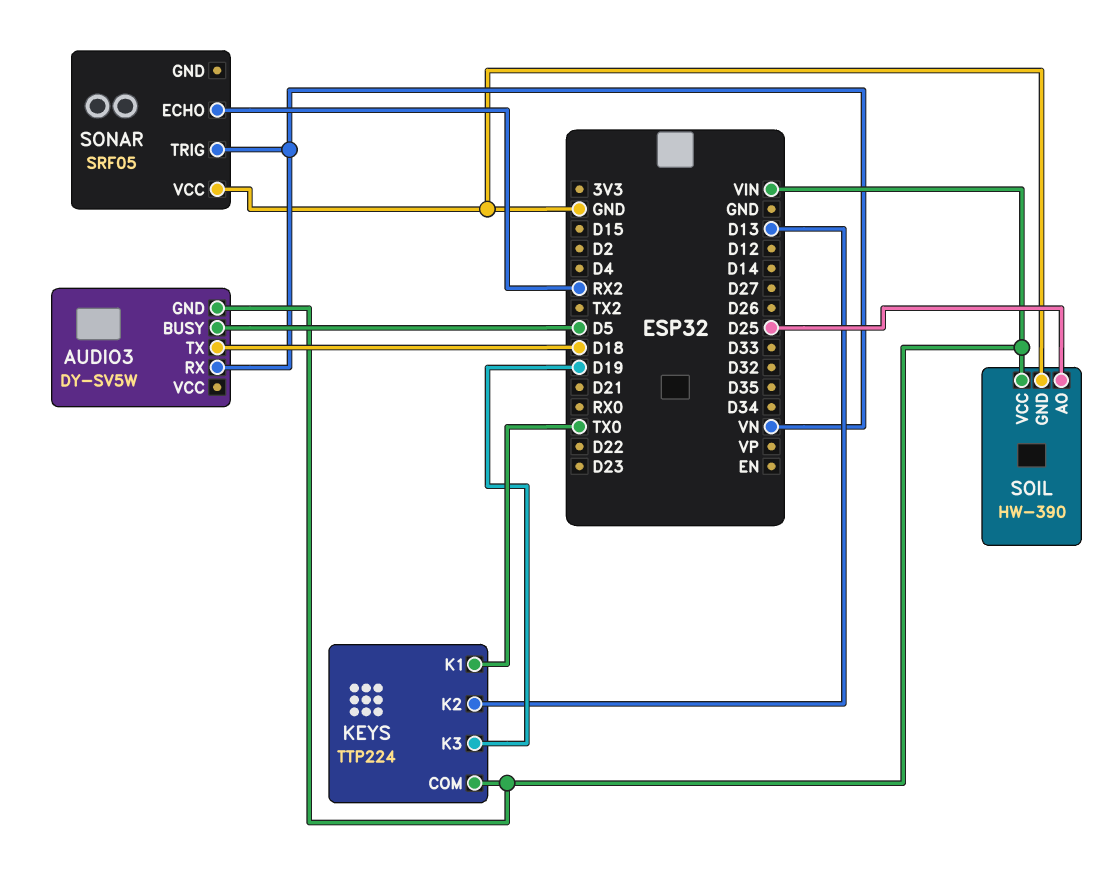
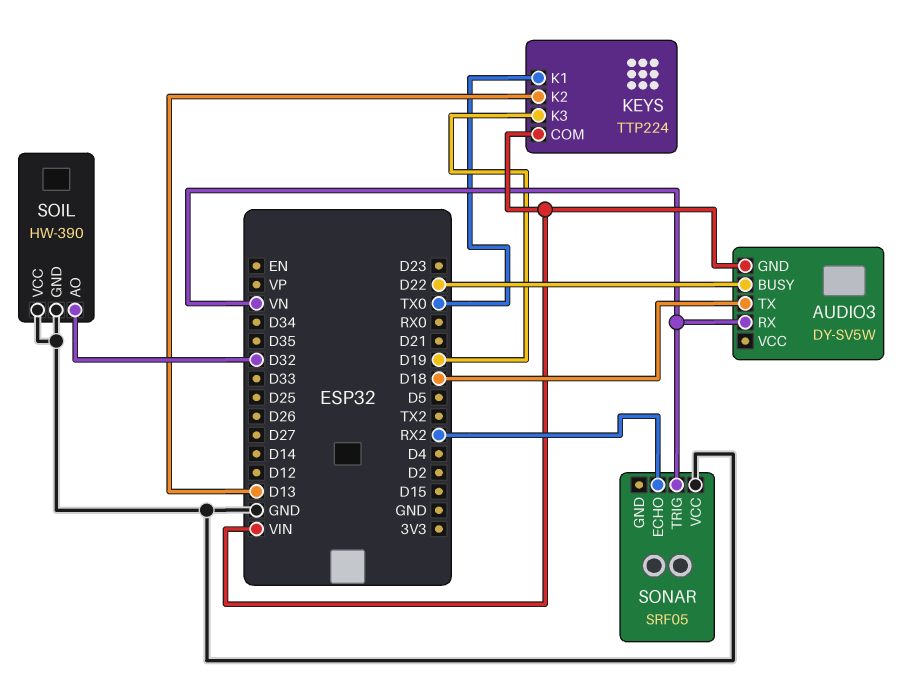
AUDIO3 pin BUSY: D5 -> D22
SOIL pin AO: D25 -> D32
SOIL pin VCC: VIN -> GND

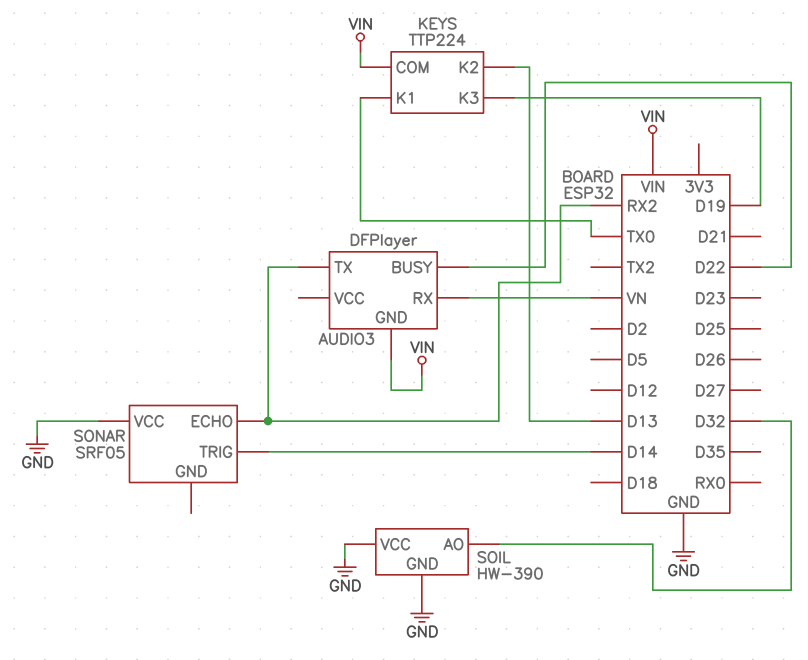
AUDIO3: DY-SV5W -> DFPlayer
AUDIO3 pin TX: D18 -> RX2
SONAR pin TRIG: VN -> D14

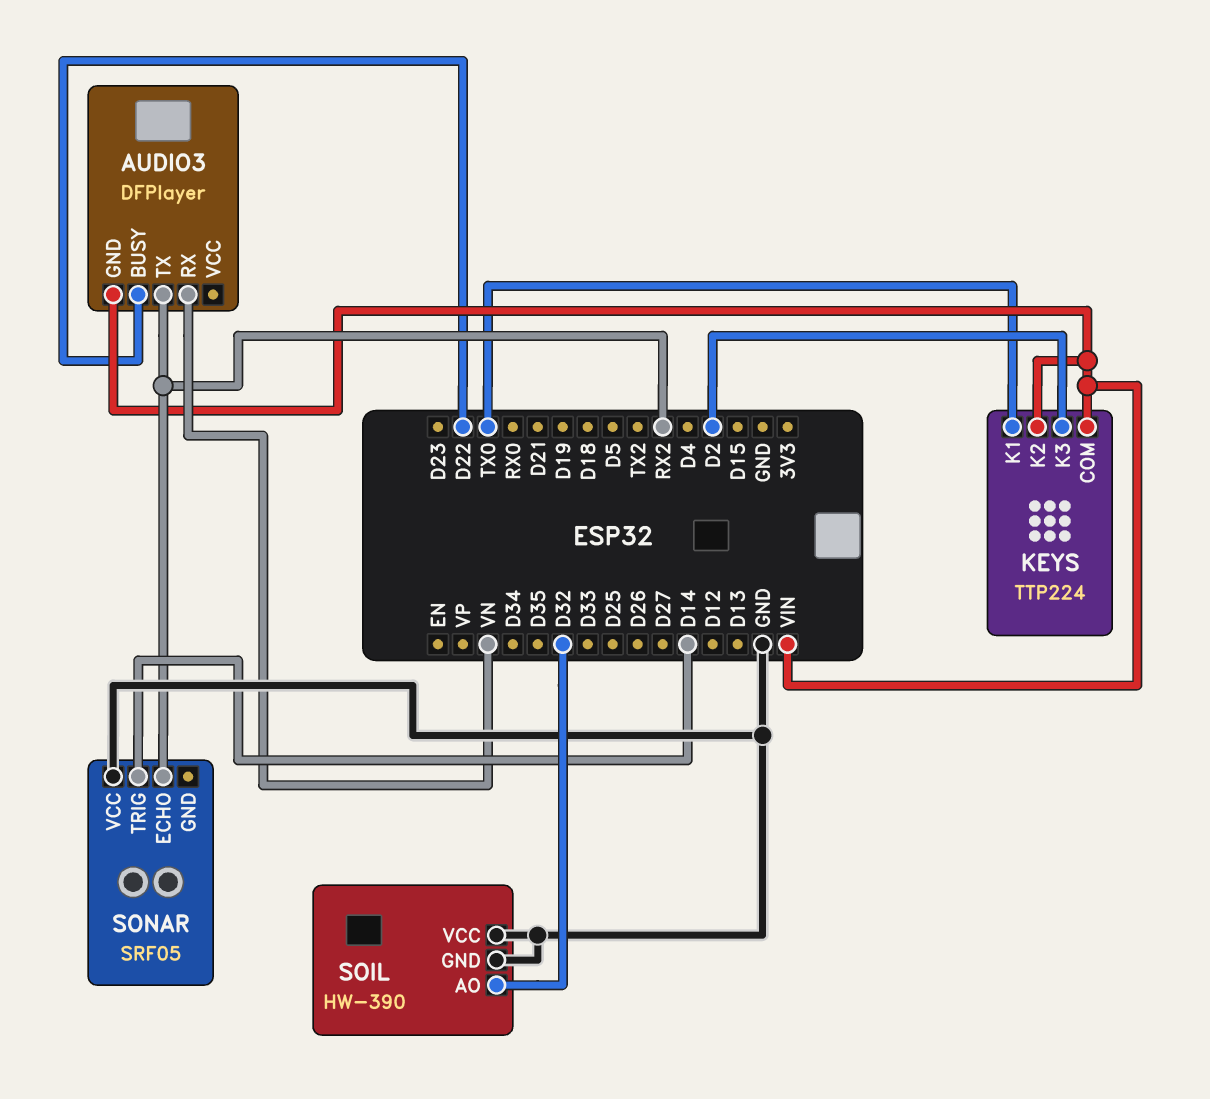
KEYS pin K2: D13 -> VIN
KEYS pin K3: D19 -> D2

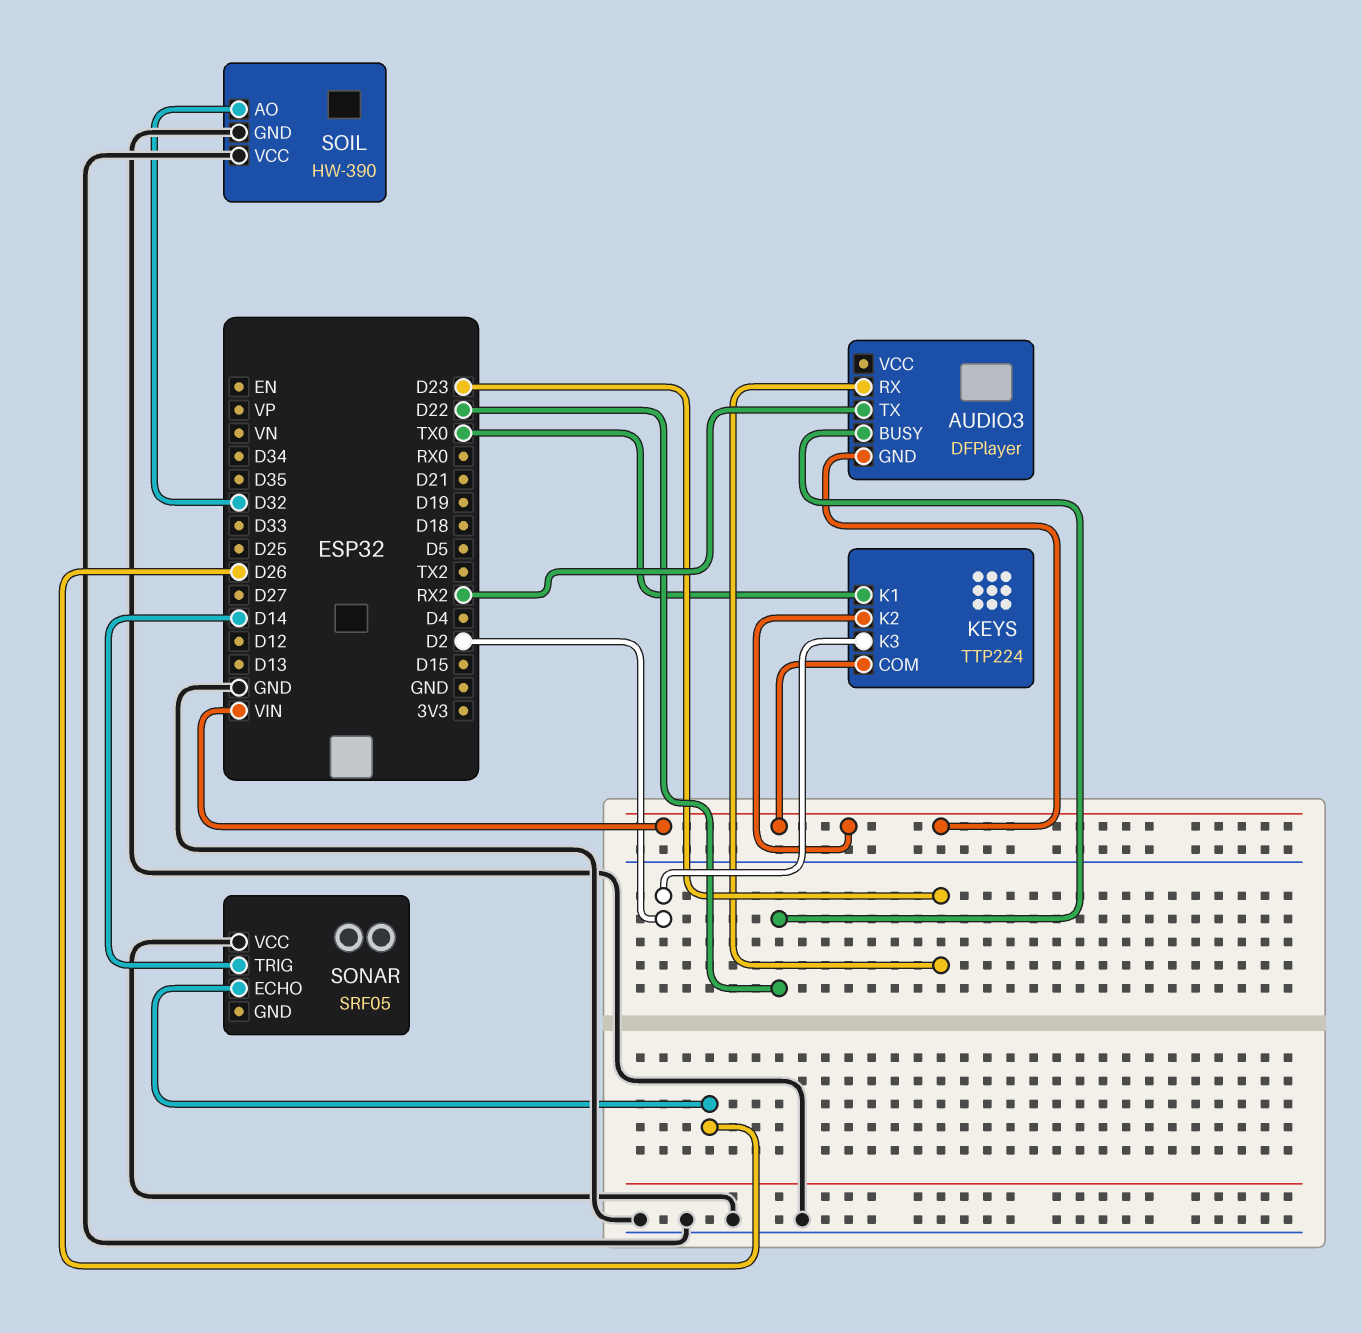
AUDIO3 pin RX: VN -> D23
SONAR pin ECHO: RX2 -> D26

